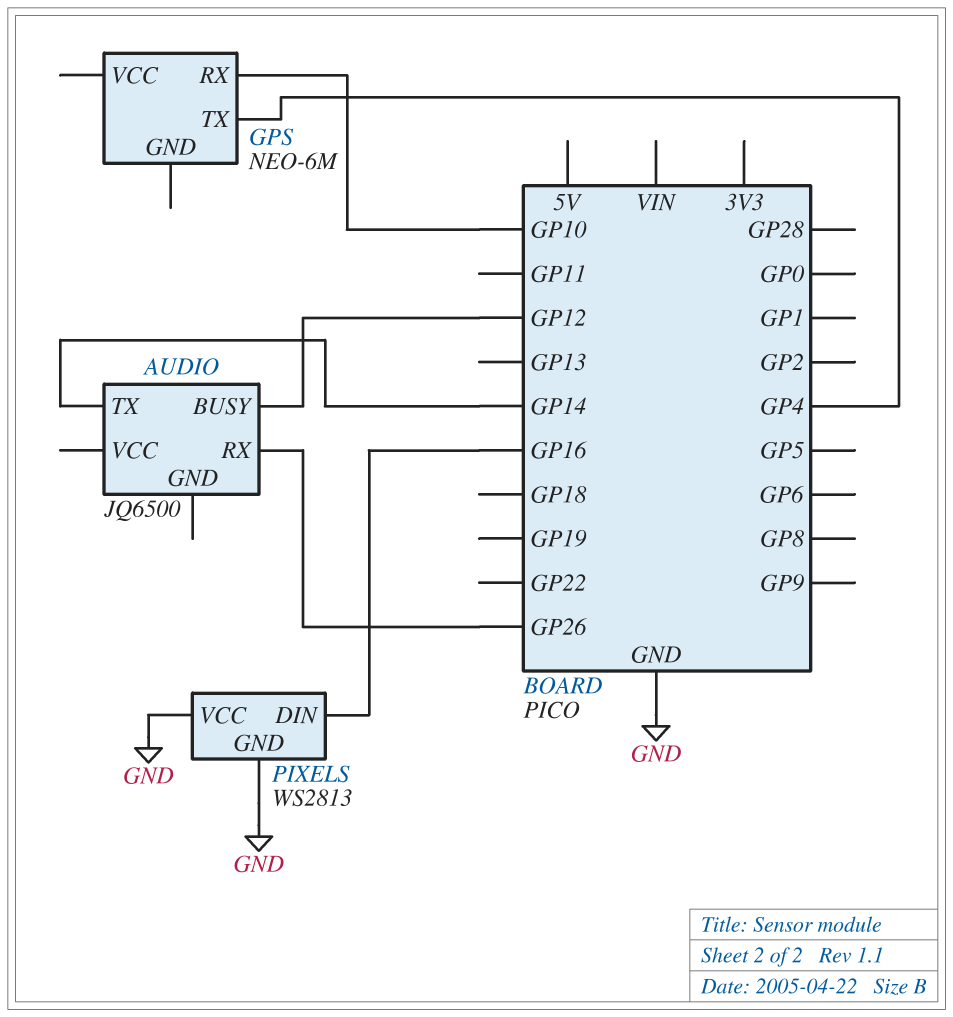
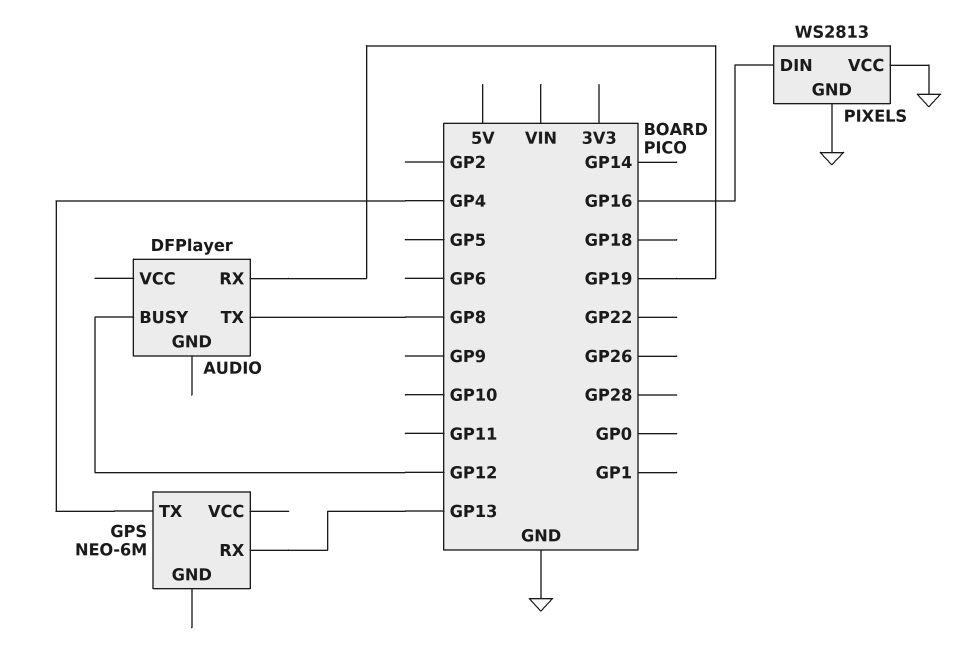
AUDIO: JQ6500 -> DFPlayer
AUDIO pin RX: GP26 -> GP19
AUDIO pin TX: GP14 -> GP8
GPS pin RX: GP10 -> GP13

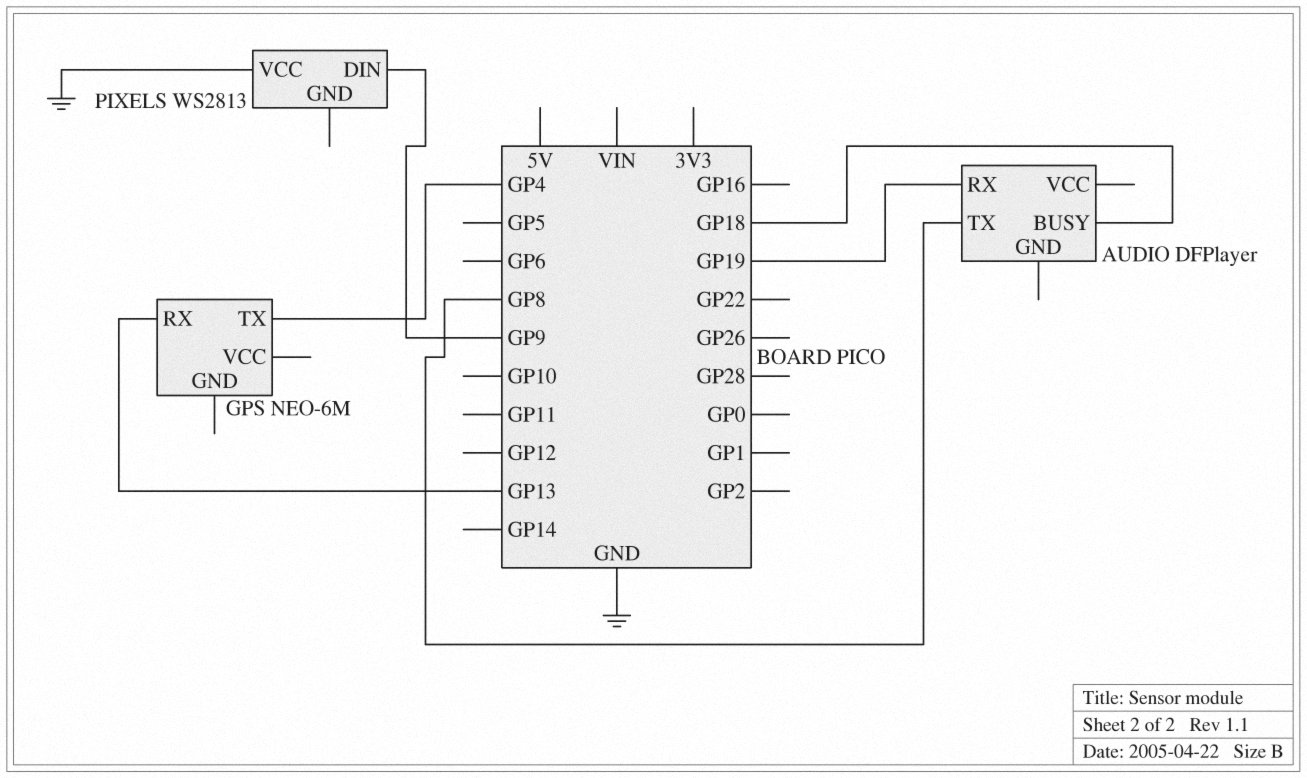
AUDIO pin BUSY: GP12 -> GP18
PIXELS pin DIN: GP16 -> GP9
PIXELS pin GND: GND -> none

